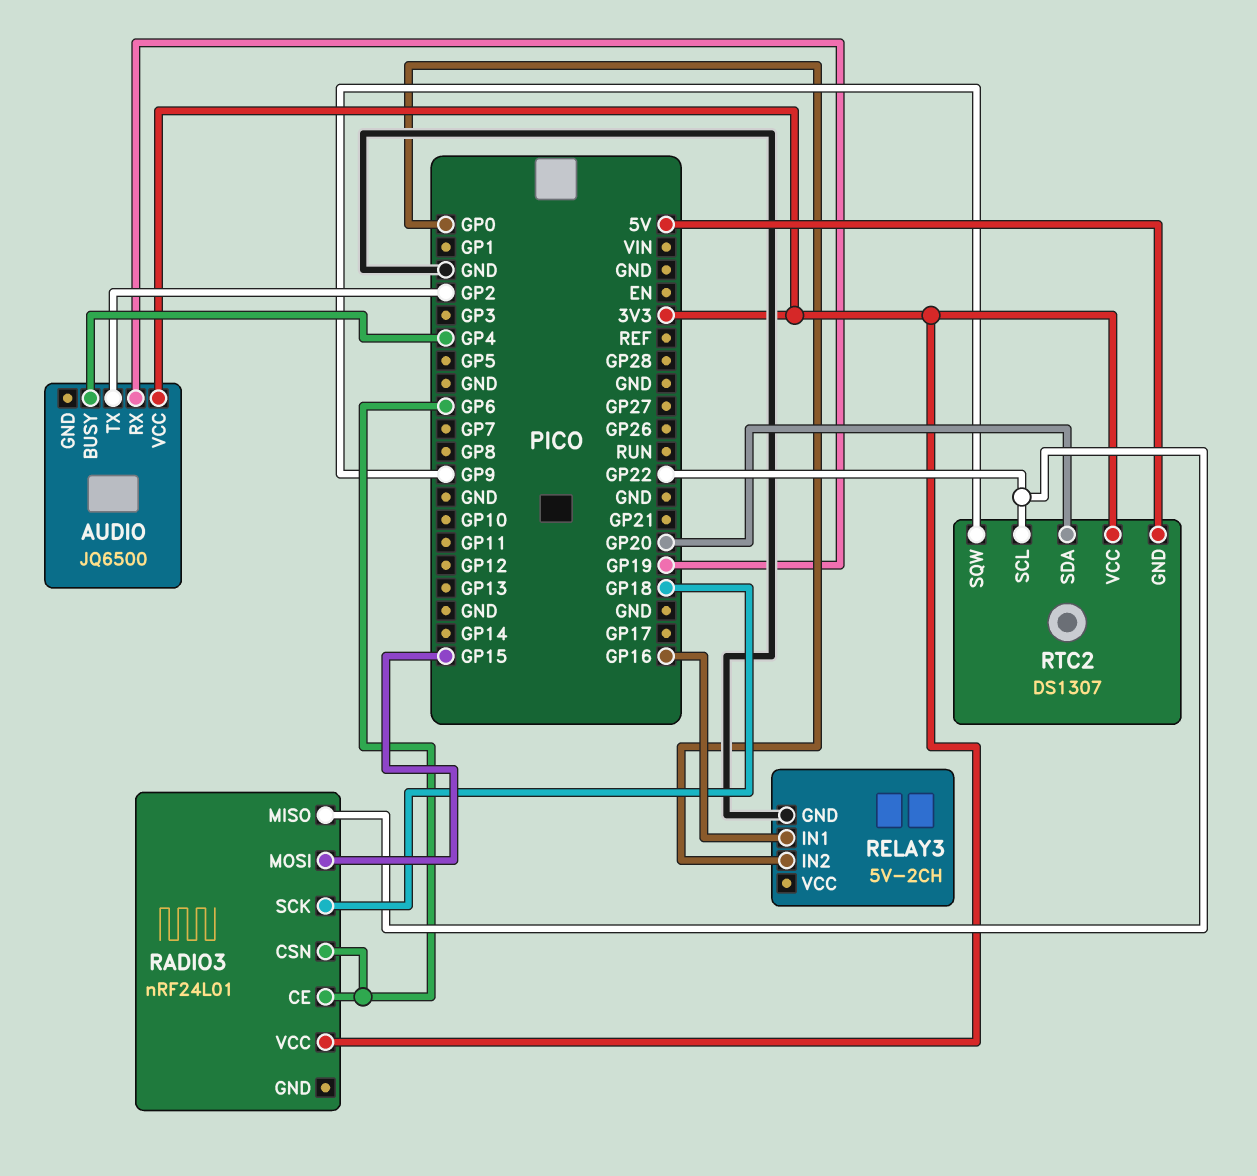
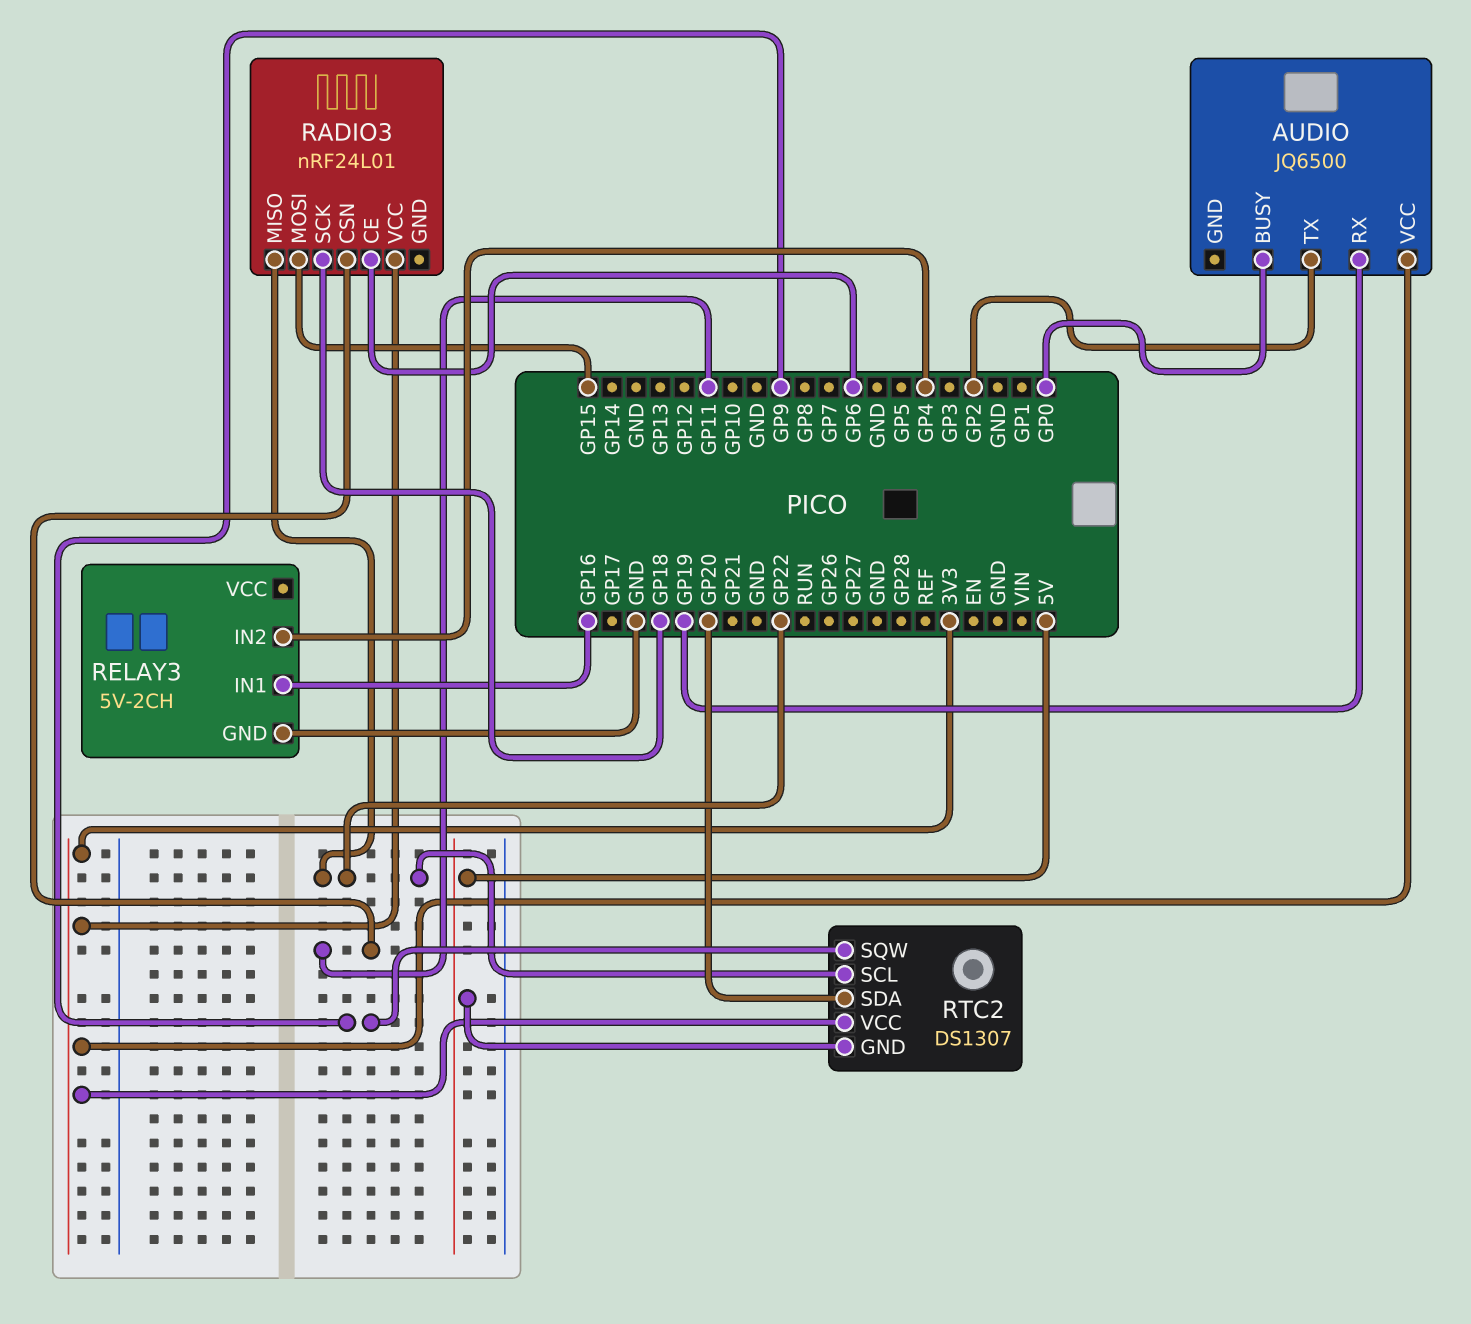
AUDIO pin BUSY: GP4 -> GP0
RADIO3 pin CSN: GP6 -> GP11
RELAY3 pin IN2: GP0 -> GP4

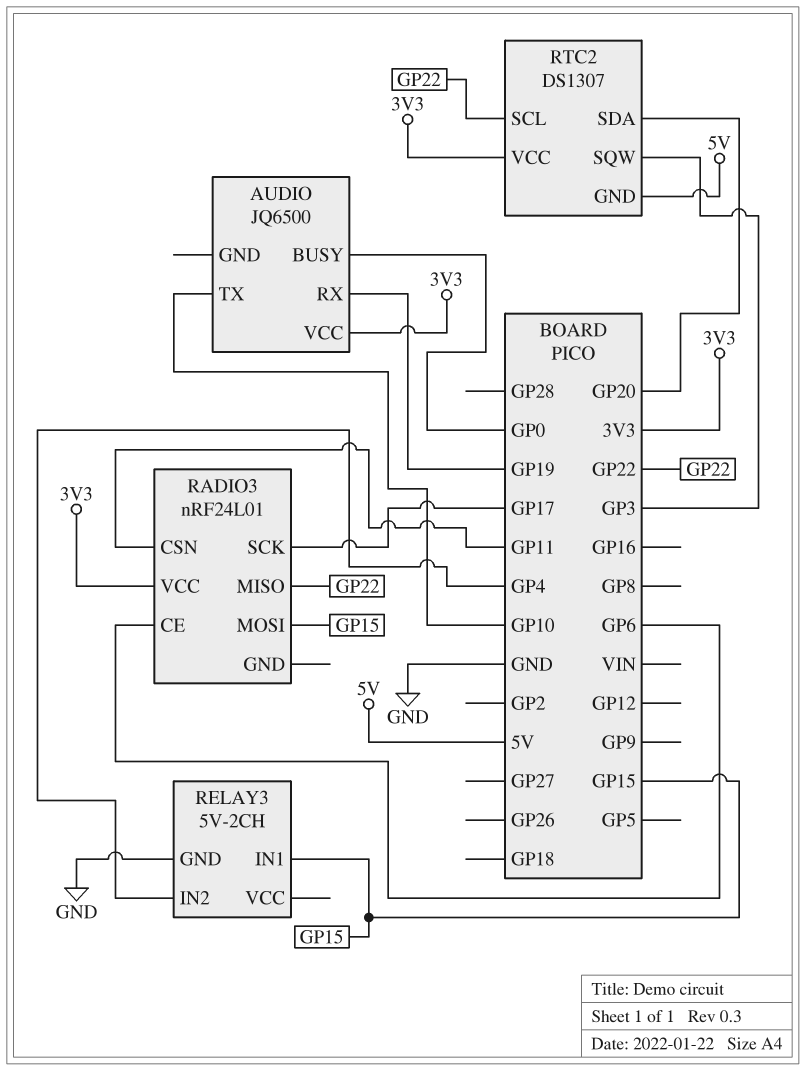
AUDIO pin TX: GP2 -> GP10
RADIO3 pin SCK: GP18 -> GP17
RELAY3 pin IN1: GP16 -> GP15
RTC2 pin SQW: GP9 -> GP3

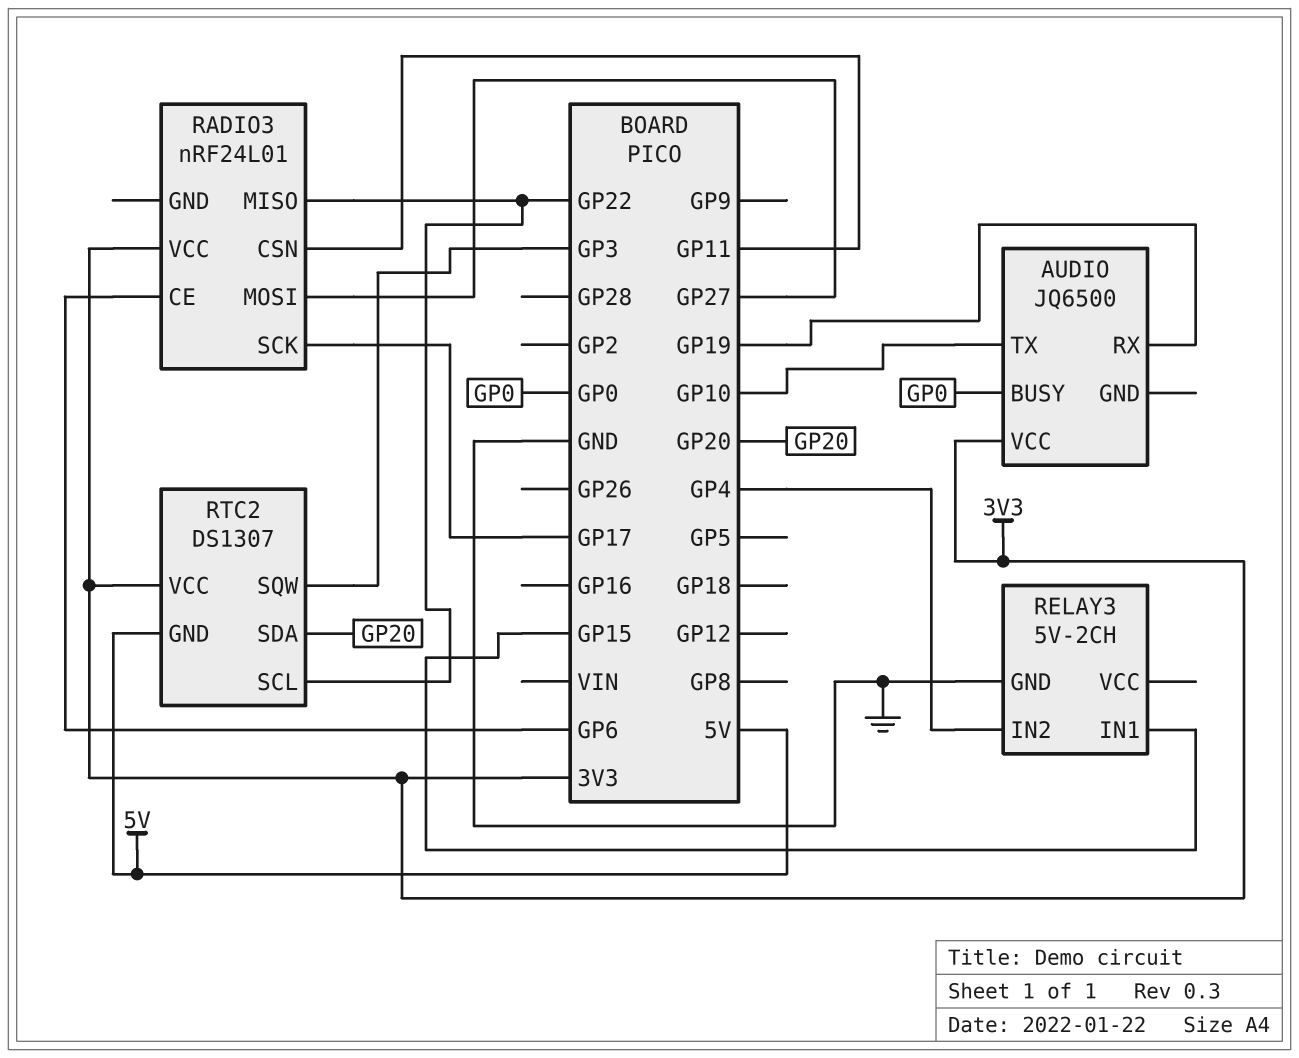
RADIO3 pin MOSI: GP15 -> GP27

